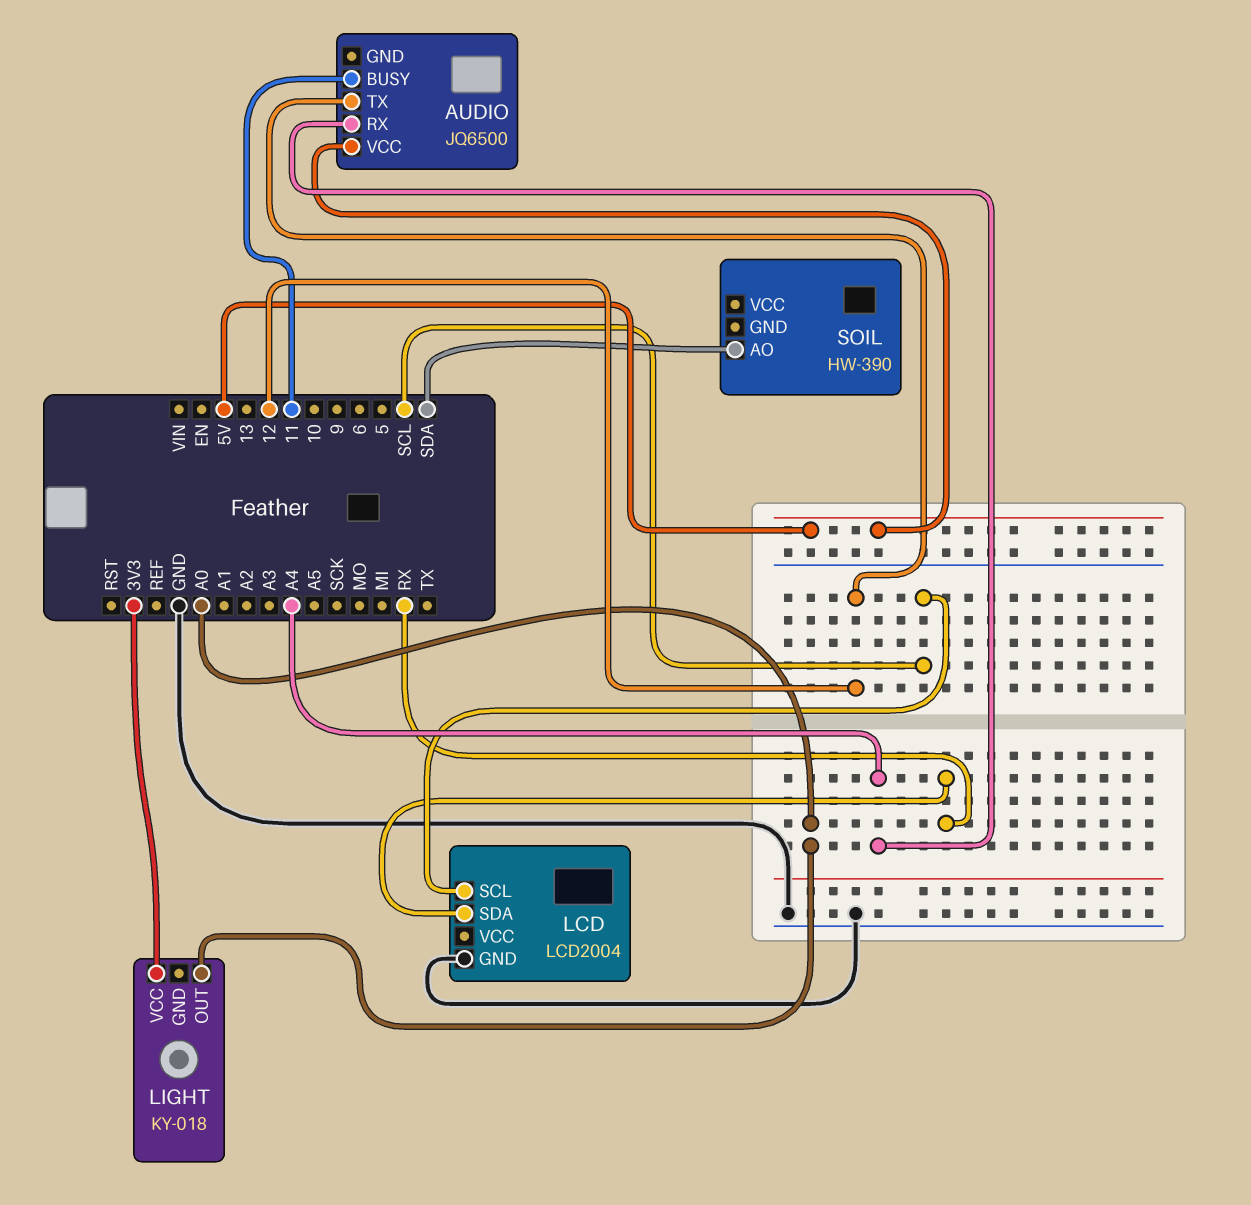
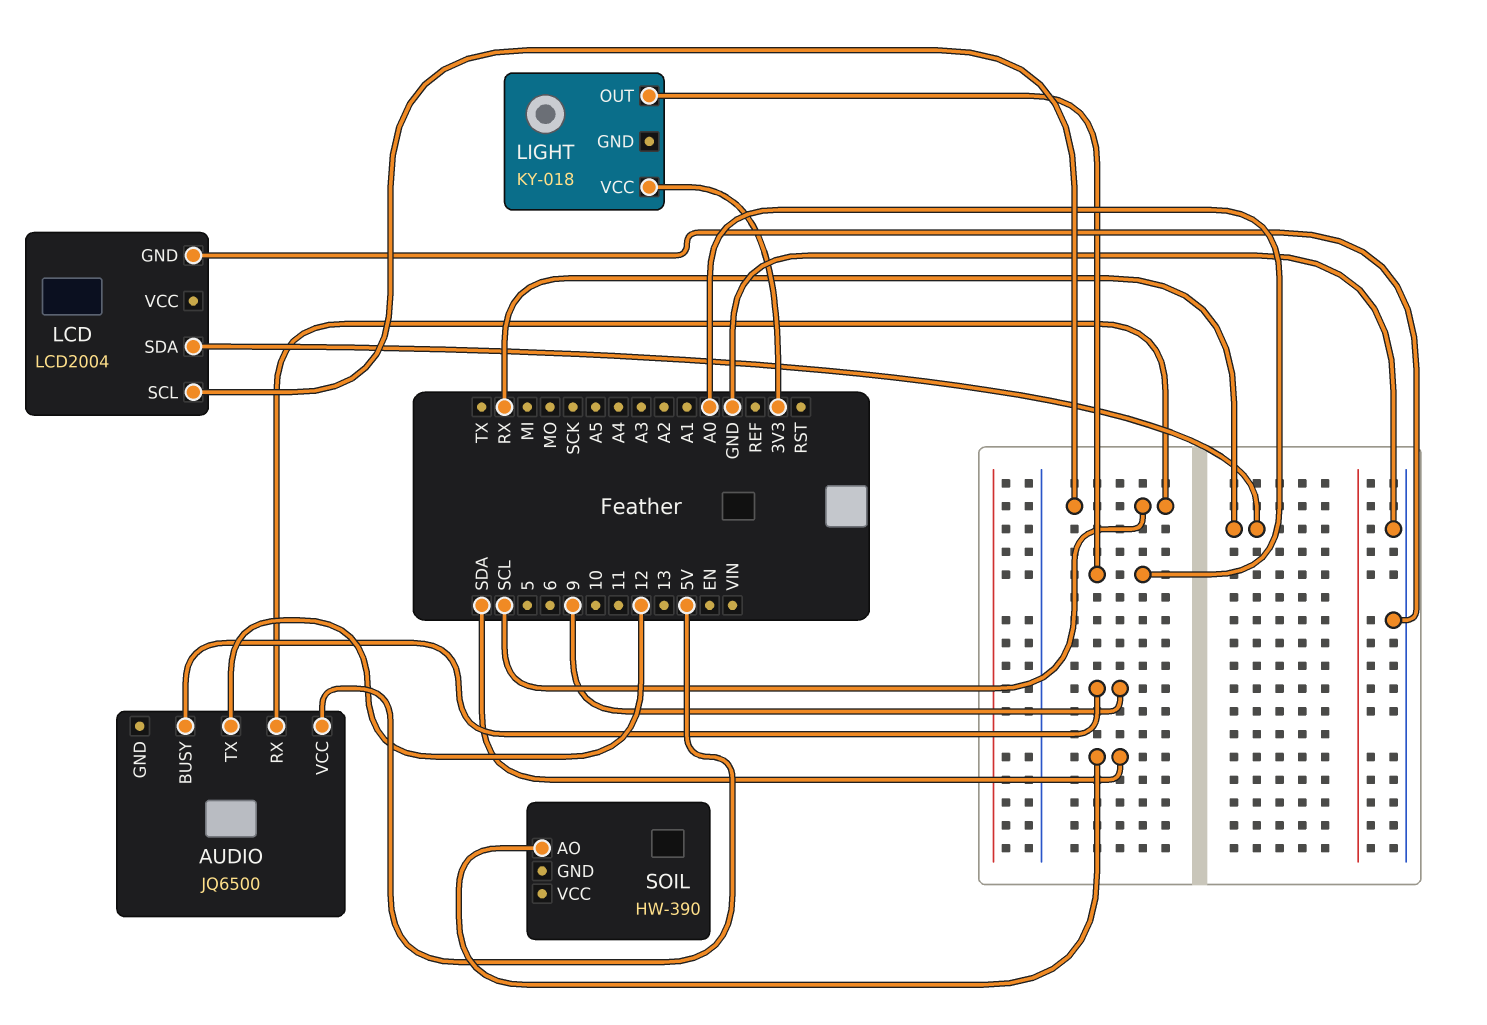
AUDIO pin BUSY: 11 -> 9
AUDIO pin RX: A4 -> SCL

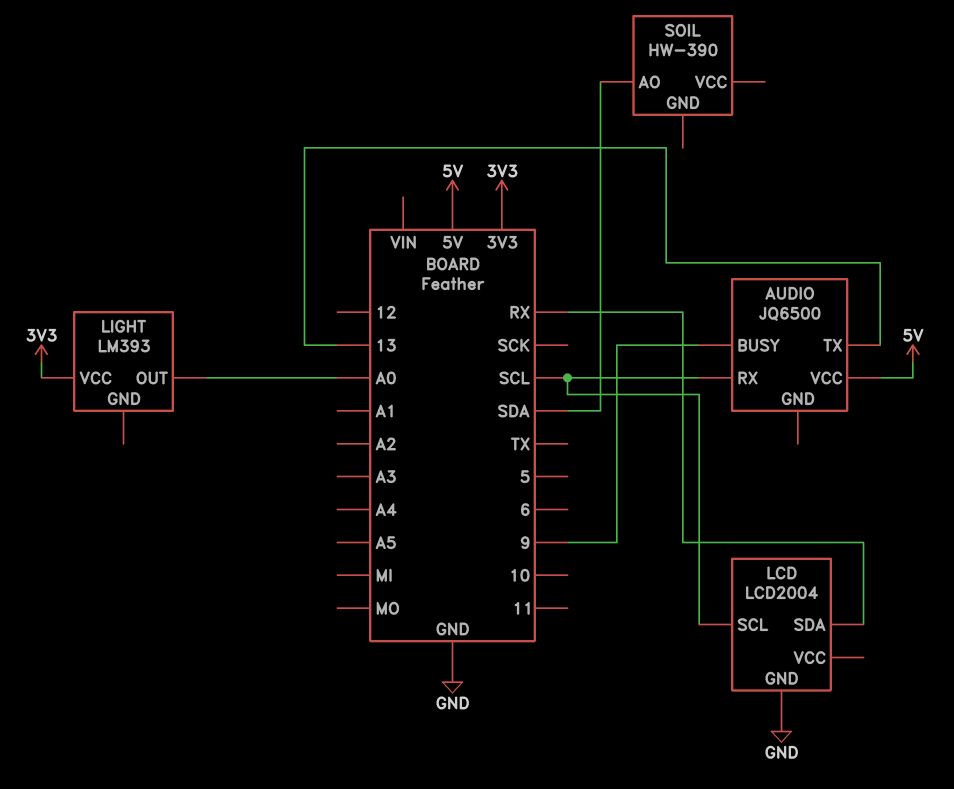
AUDIO pin TX: 12 -> 13
LIGHT: KY-018 -> LM393

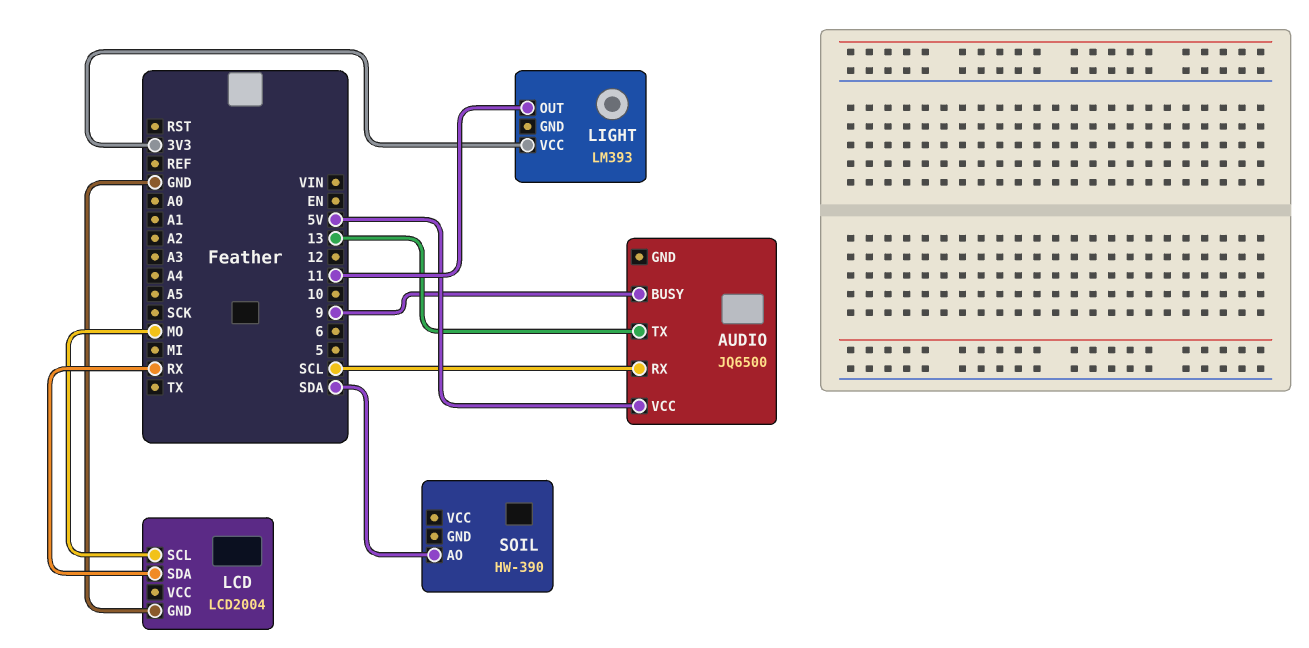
LCD pin SCL: SCL -> MO
LIGHT pin OUT: A0 -> 11

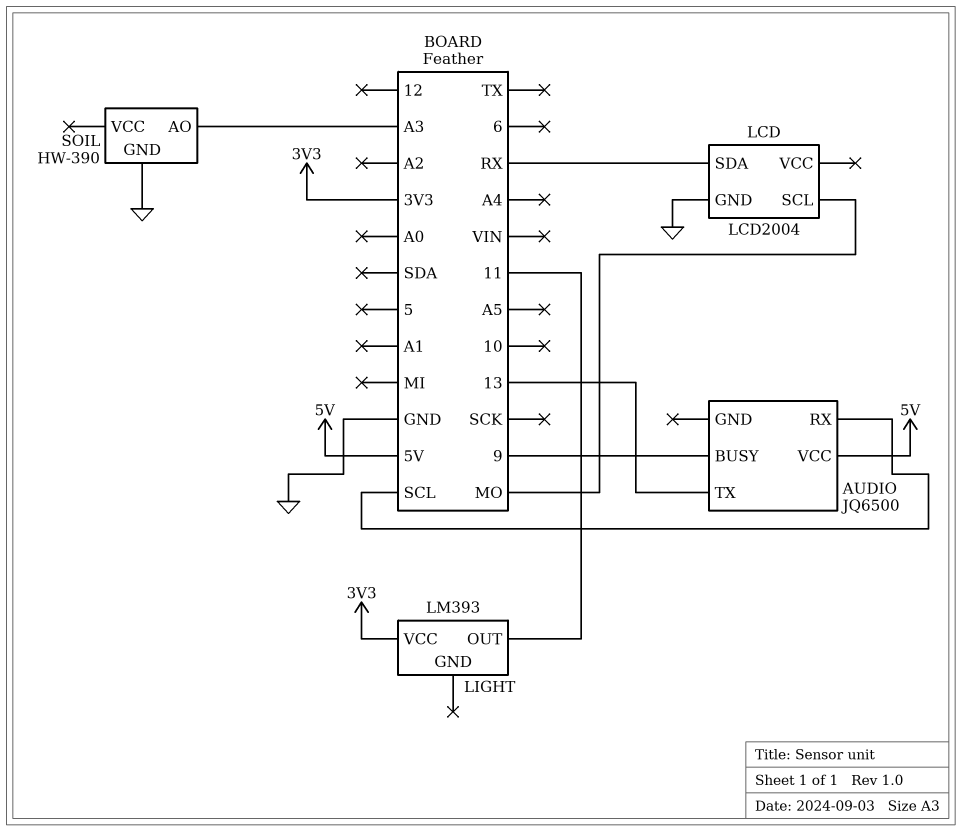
SOIL pin AO: SDA -> A3
SOIL pin GND: none -> GND

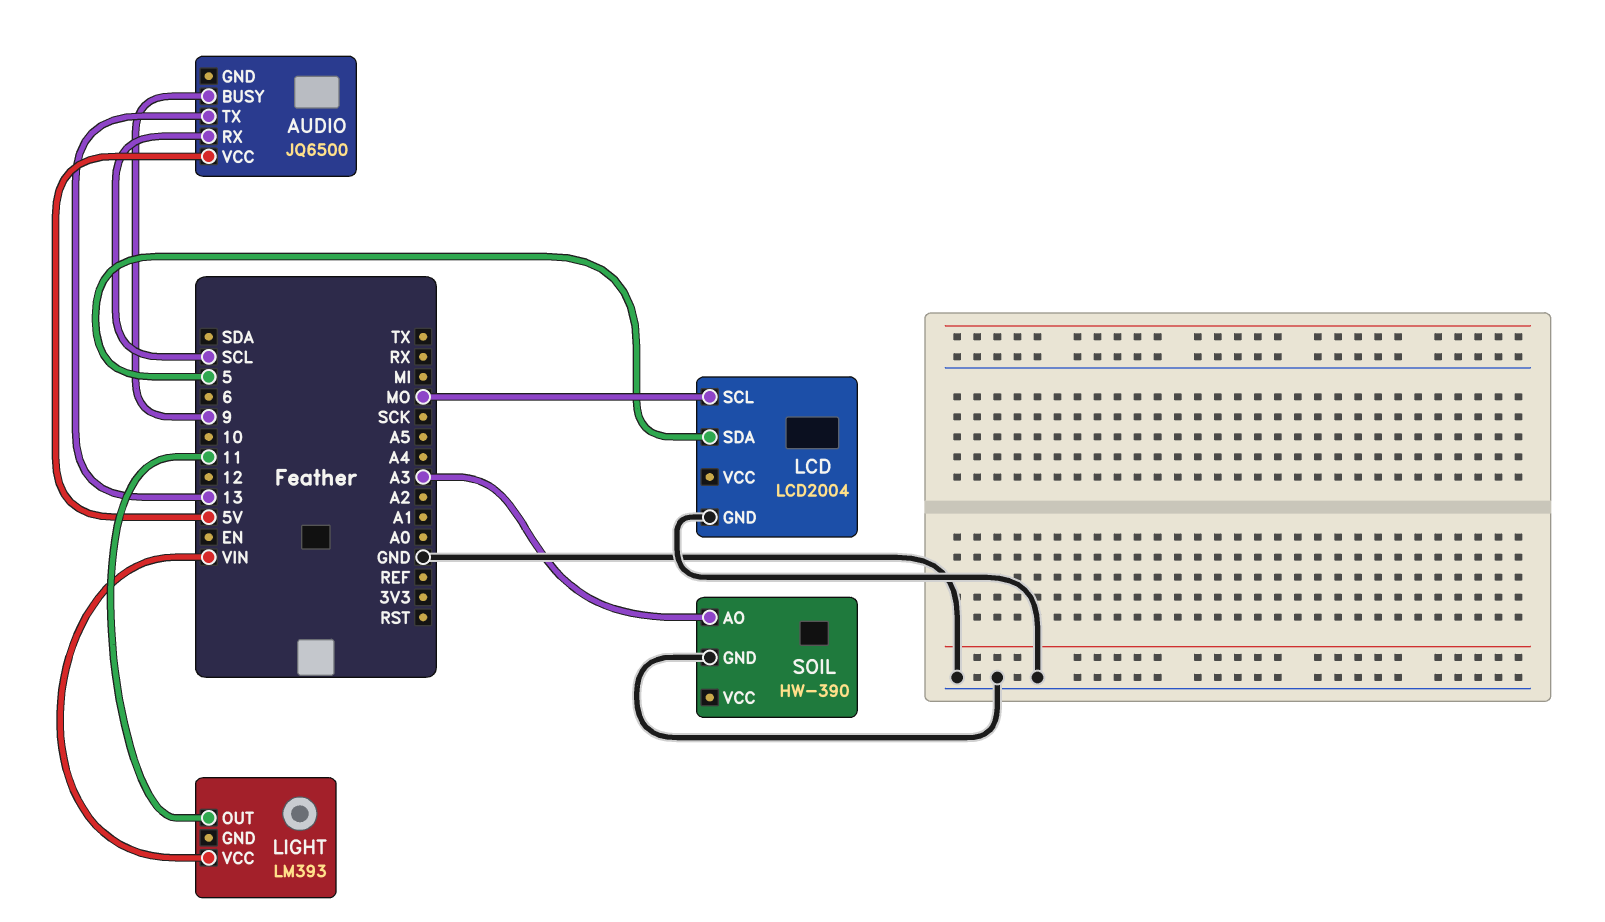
LCD pin SDA: RX -> 5
LIGHT pin VCC: 3V3 -> VIN

